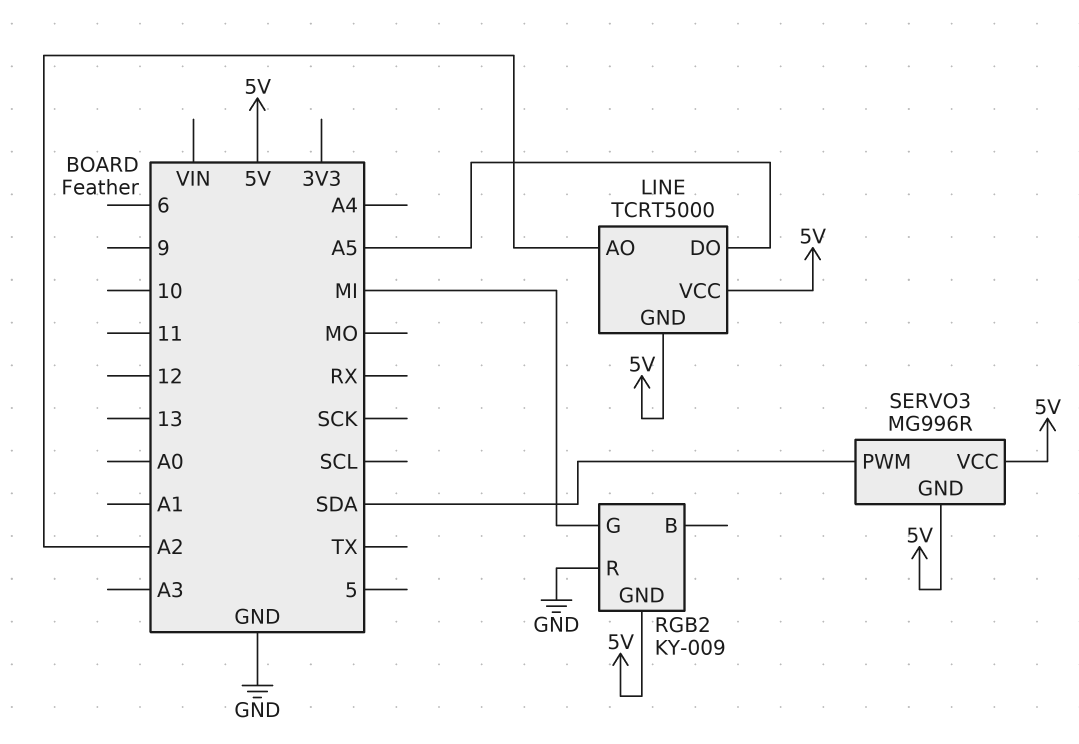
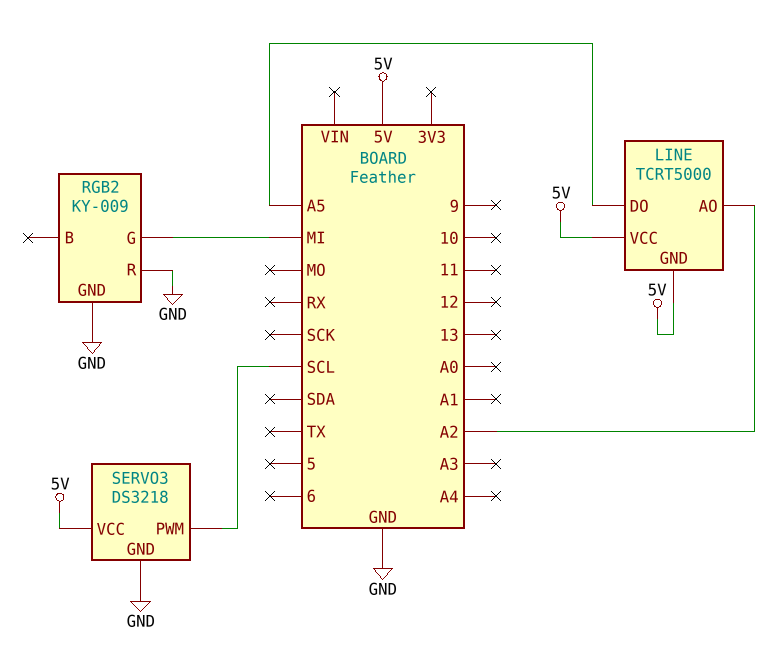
RGB2 pin GND: 5V -> GND
SERVO3: MG996R -> DS3218
SERVO3 pin GND: 5V -> GND
SERVO3 pin PWM: SDA -> SCL

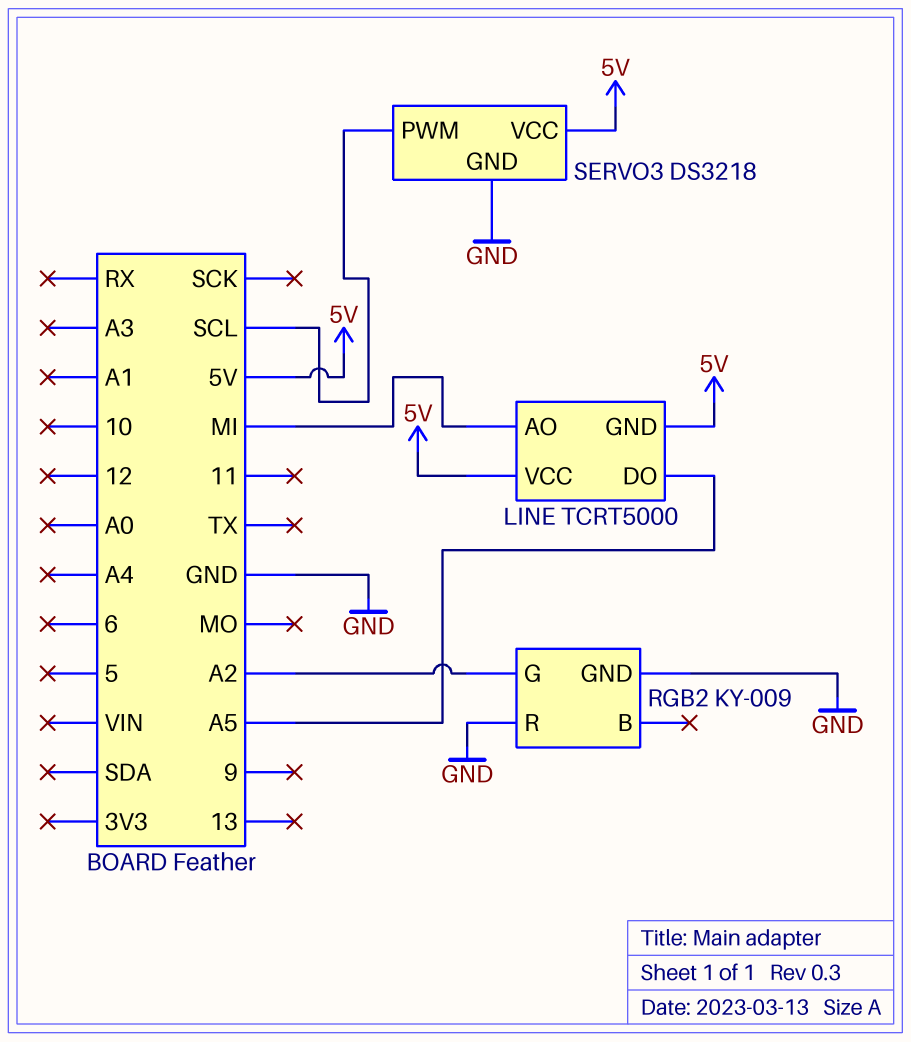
LINE pin AO: A2 -> MI
RGB2 pin G: MI -> A2

